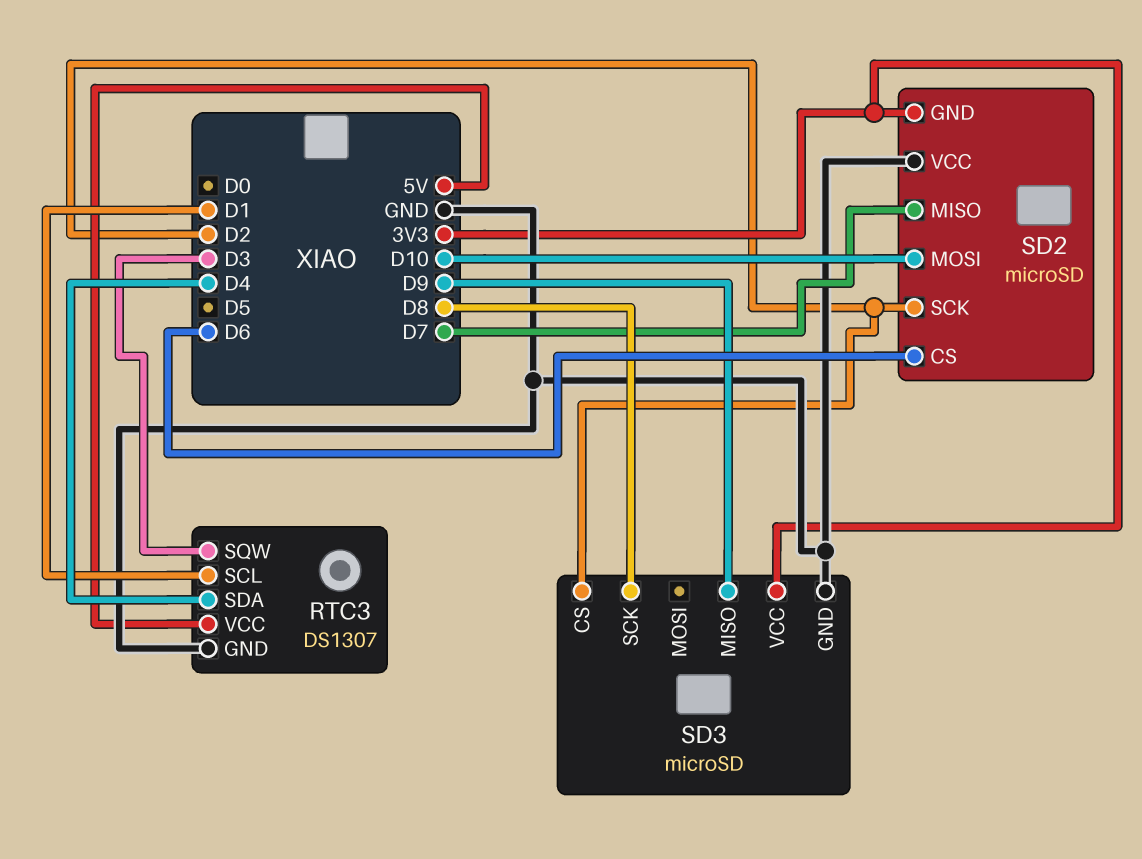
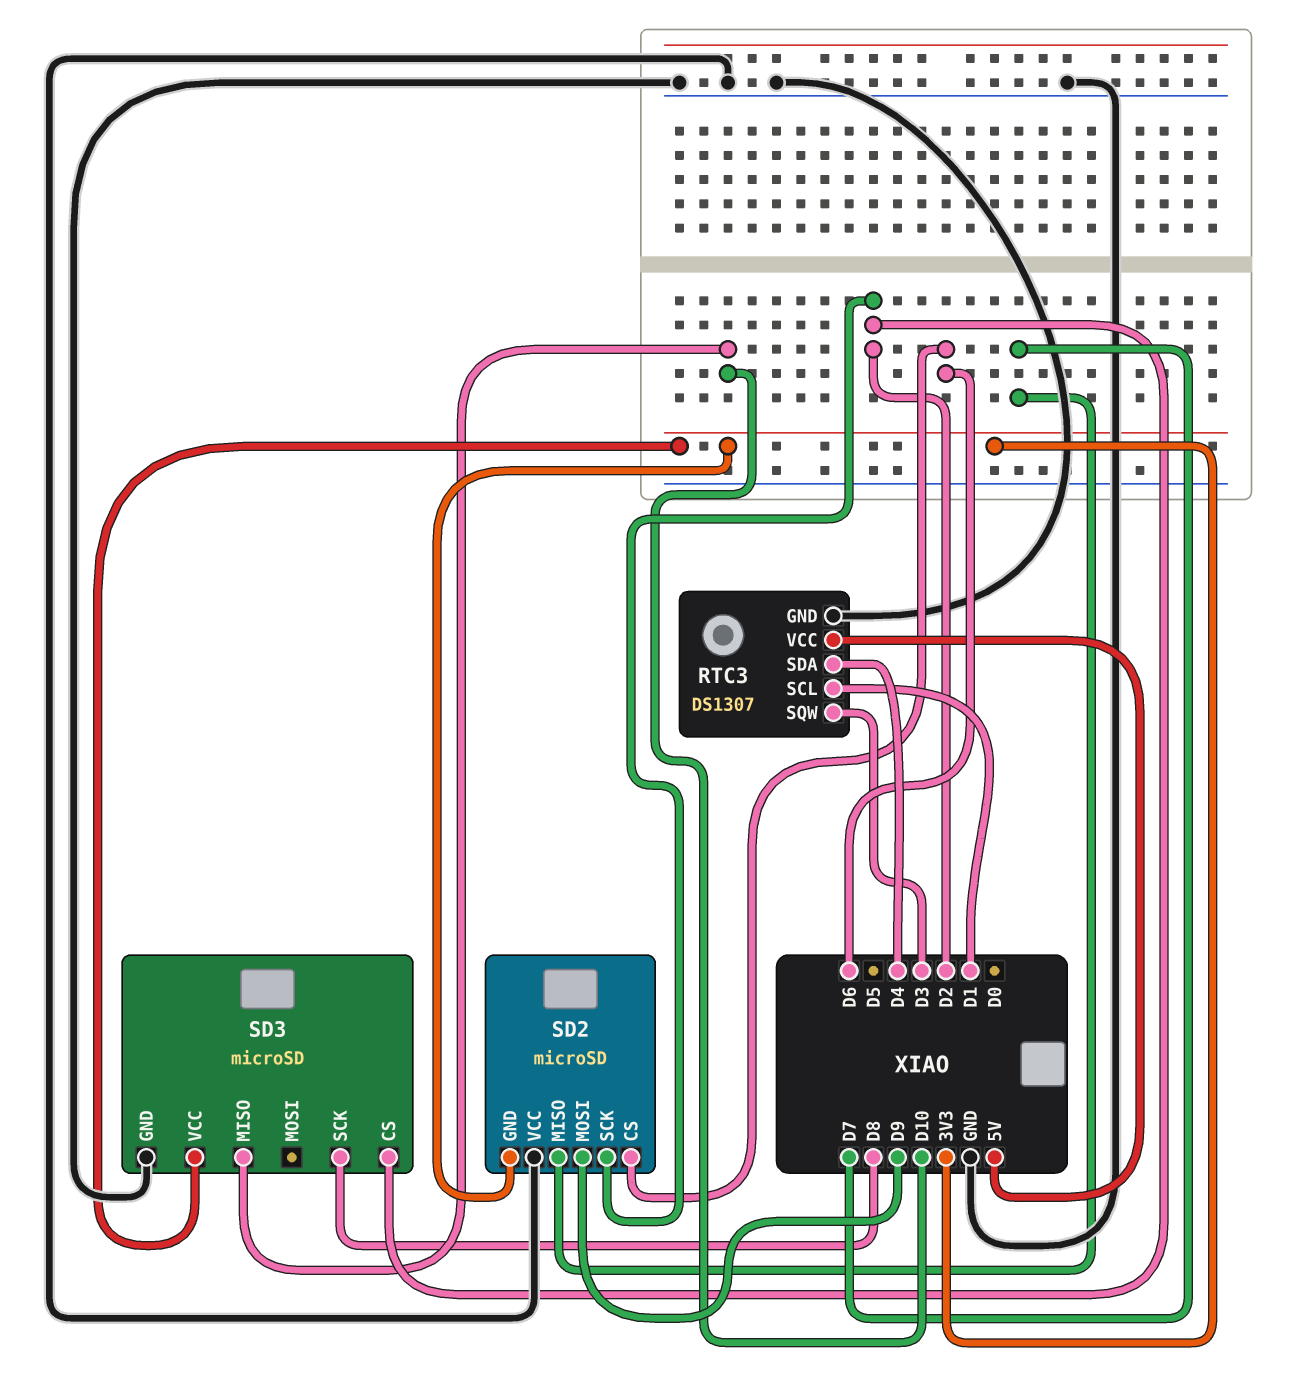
SD2 pin MOSI: D10 -> D9
SD3 pin MISO: D9 -> D10

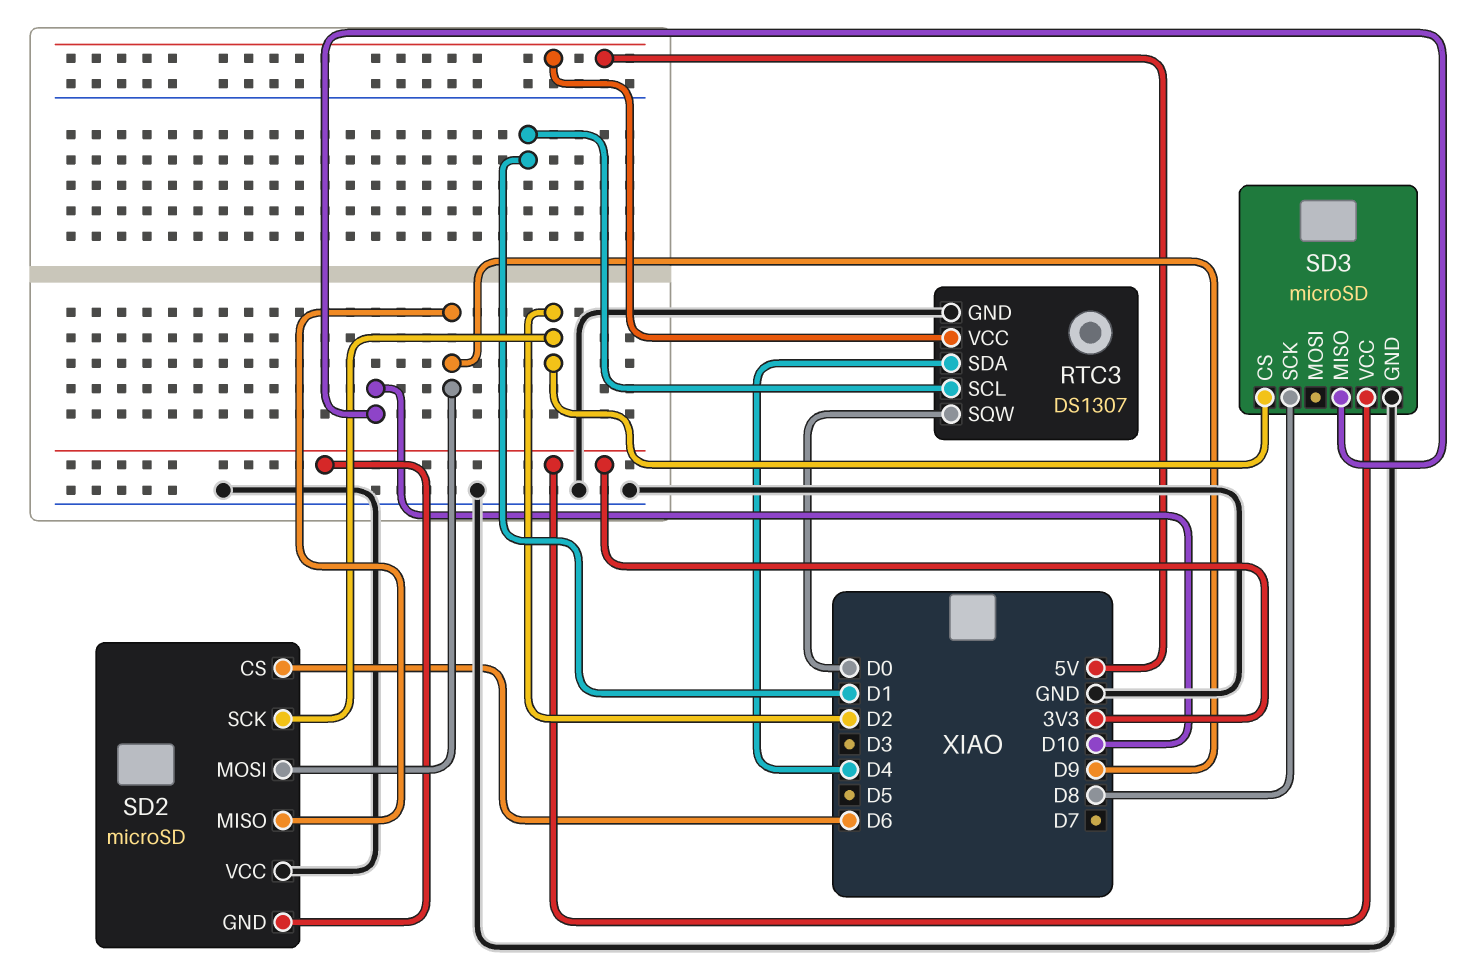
RTC3 pin SQW: D3 -> D0
SD2 pin MISO: D7 -> D9

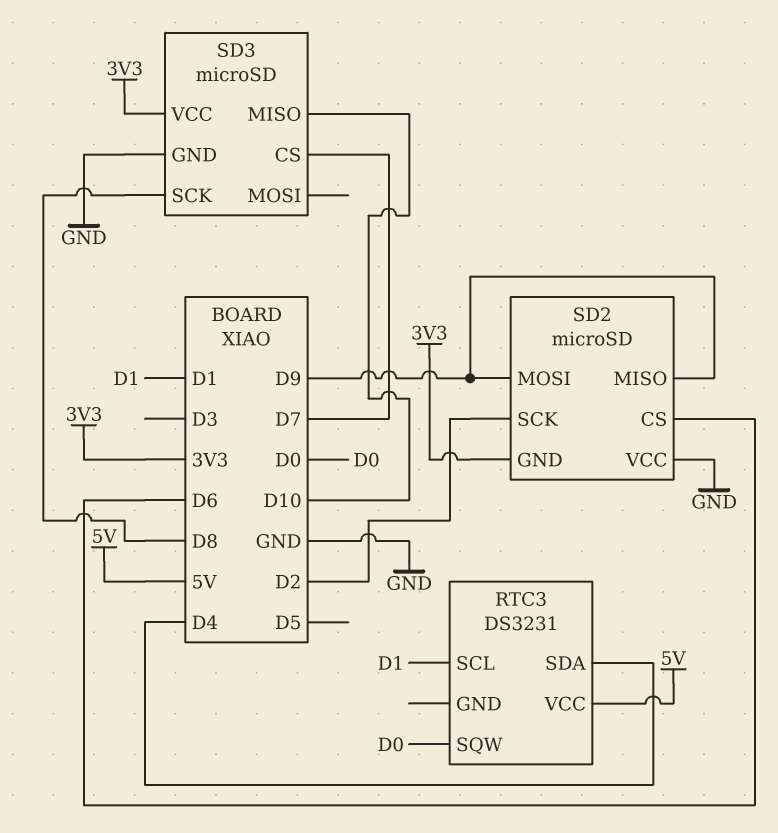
RTC3: DS1307 -> DS3231
RTC3 pin GND: GND -> none
SD3 pin CS: D2 -> D7

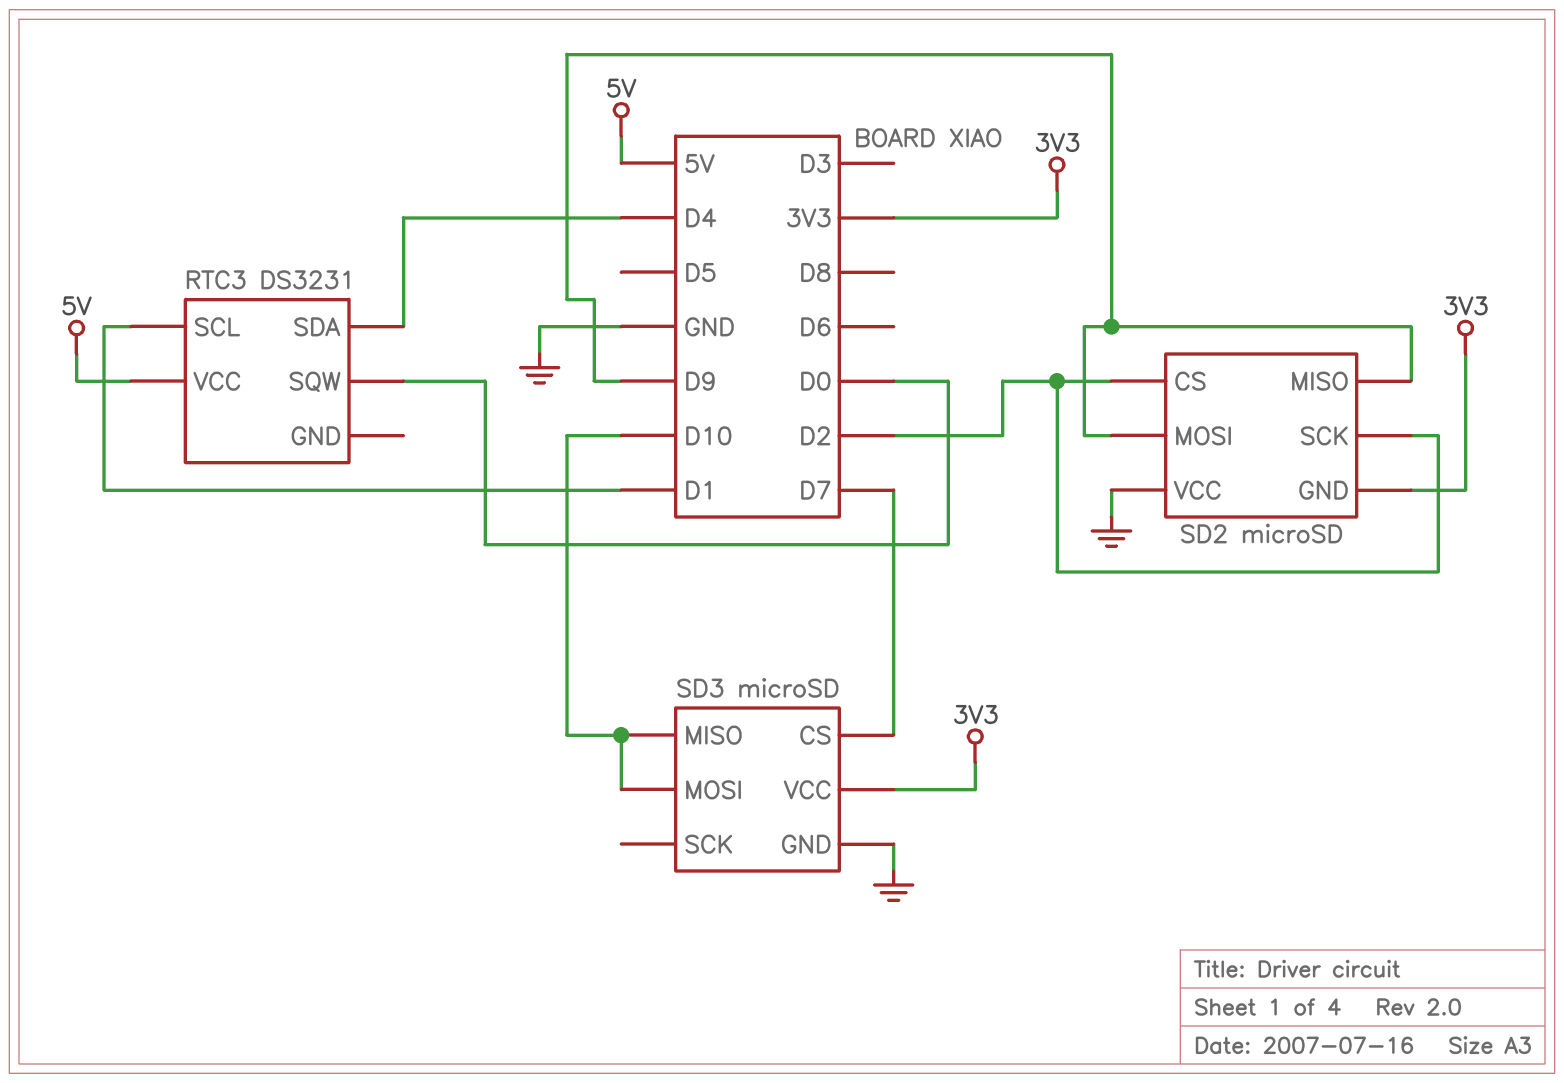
SD2 pin CS: D6 -> D2
SD3 pin MOSI: none -> D10
SD3 pin SCK: D8 -> none

